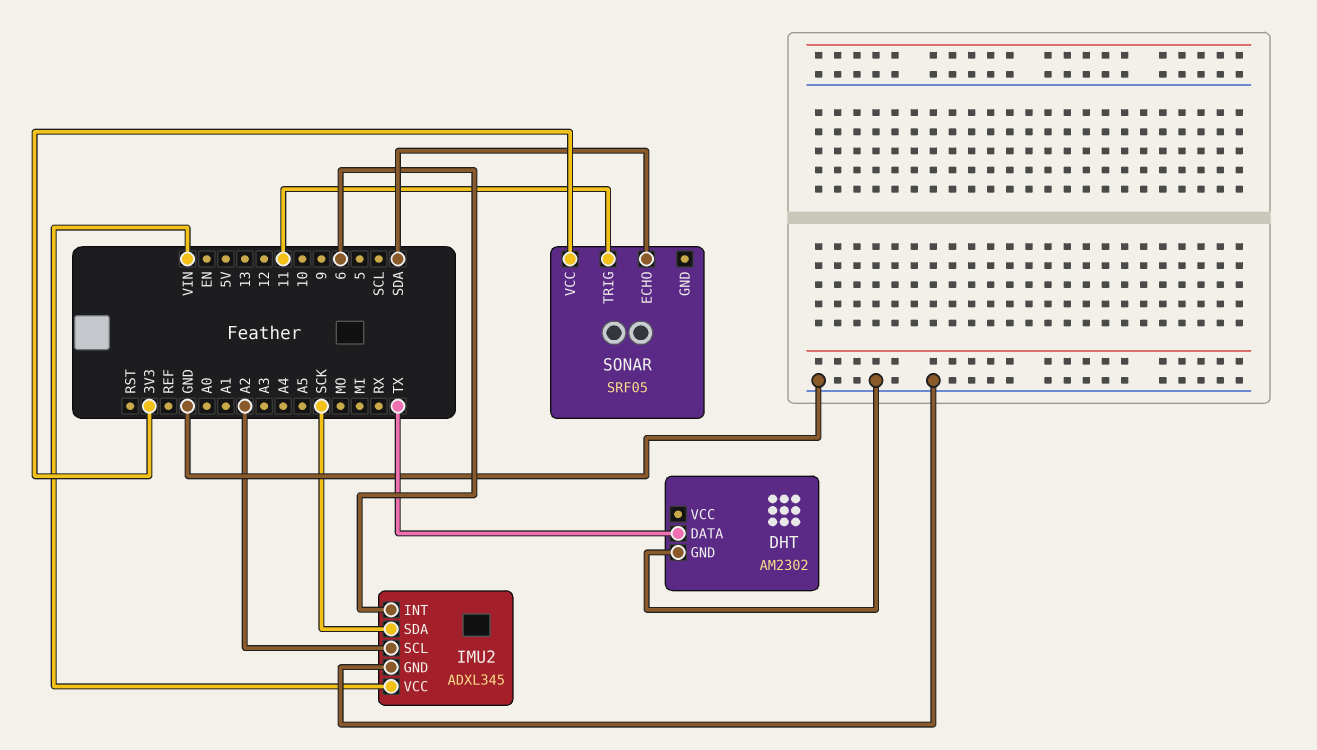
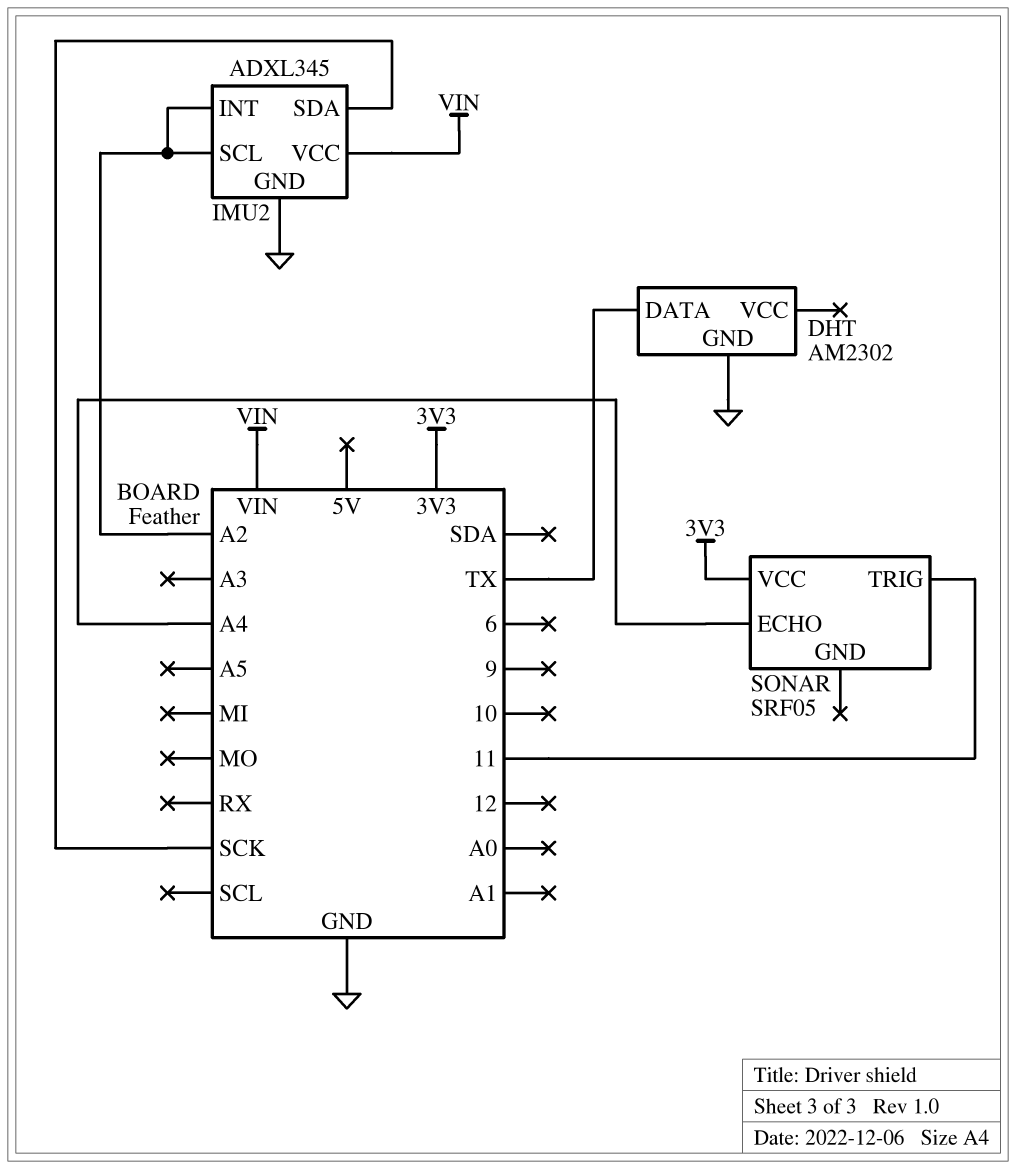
IMU2 pin INT: 6 -> A2
SONAR pin ECHO: SDA -> A4

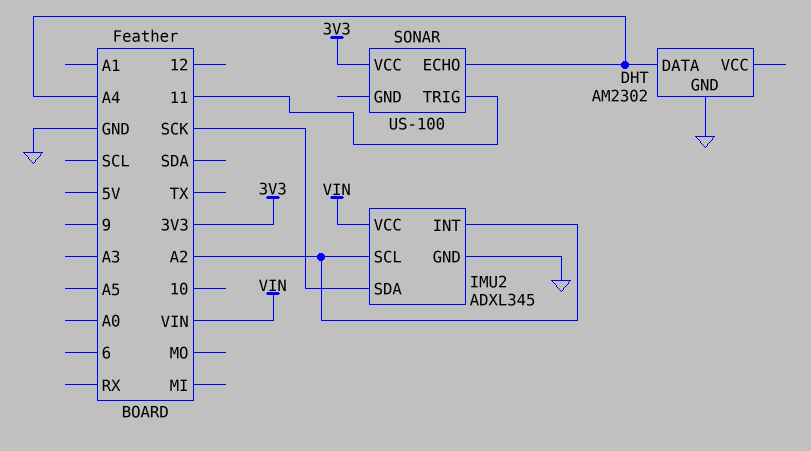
DHT pin DATA: TX -> A4
SONAR: SRF05 -> US-100

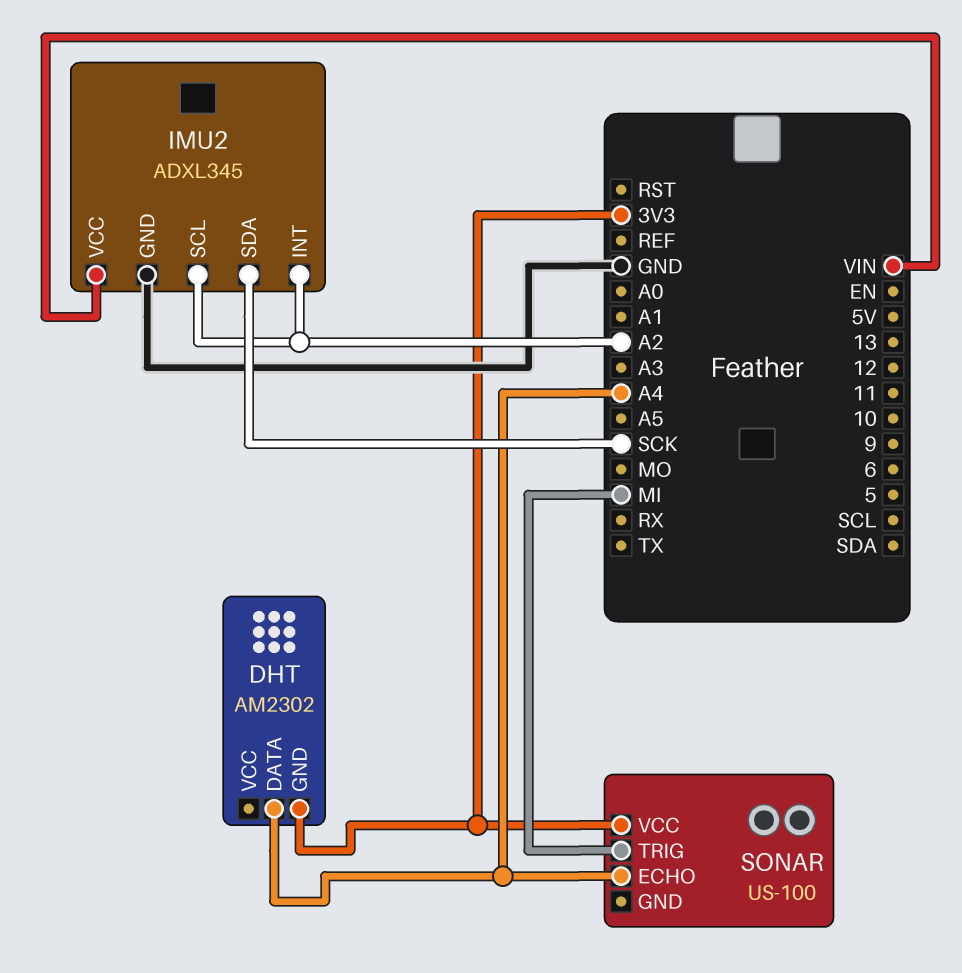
DHT pin GND: GND -> 3V3
SONAR pin TRIG: 11 -> MI

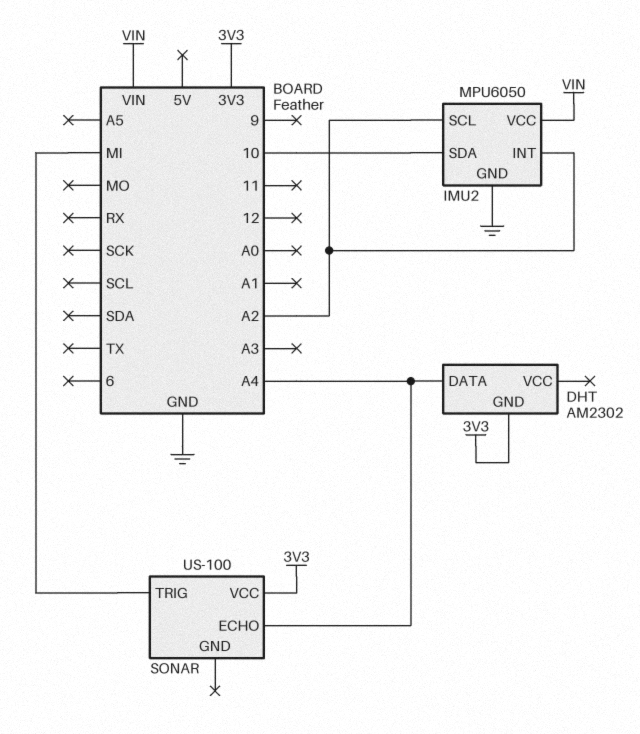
IMU2: ADXL345 -> MPU6050
IMU2 pin SDA: SCK -> 10

